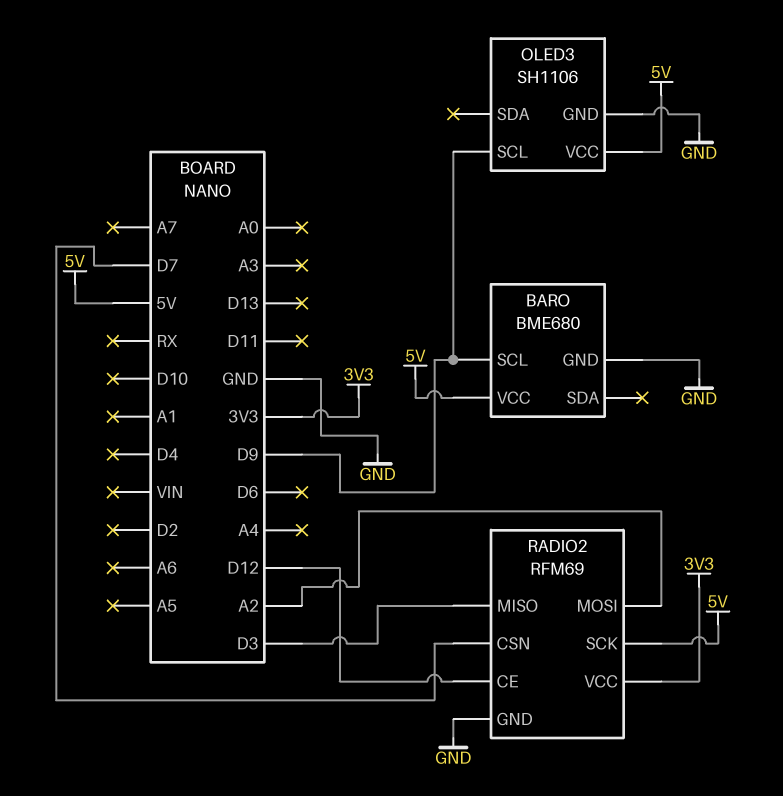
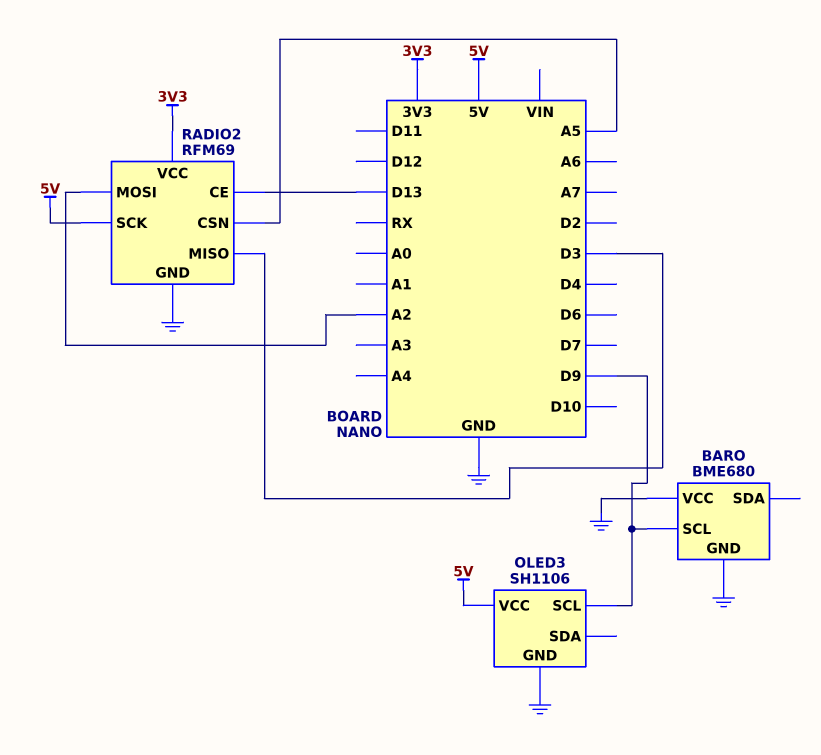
BARO pin VCC: 5V -> GND
RADIO2 pin CE: D12 -> D13
RADIO2 pin CSN: D7 -> A5

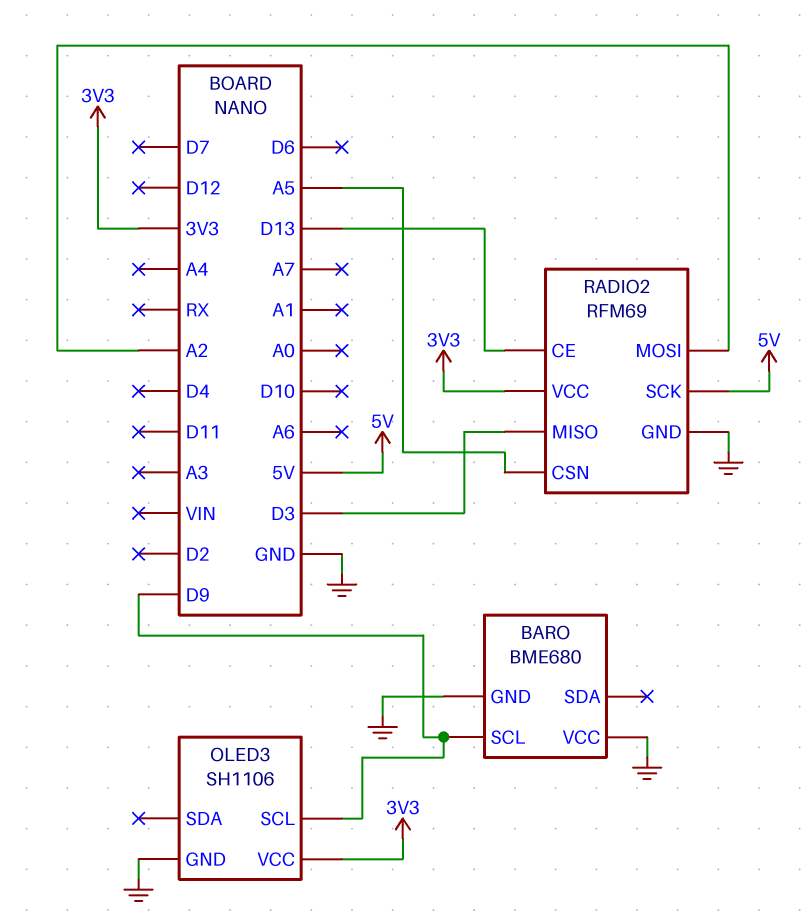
OLED3 pin VCC: 5V -> 3V3

